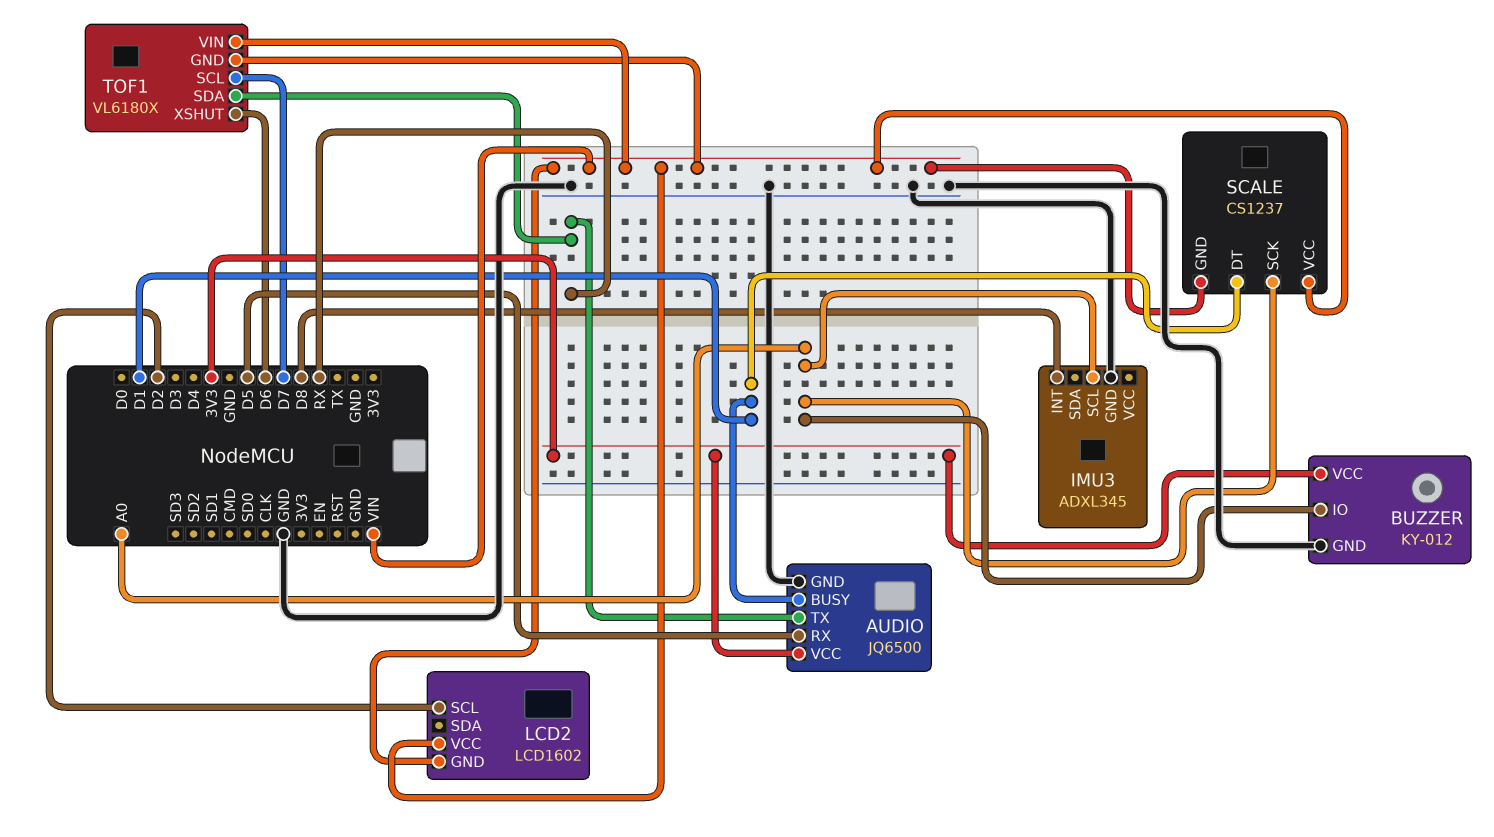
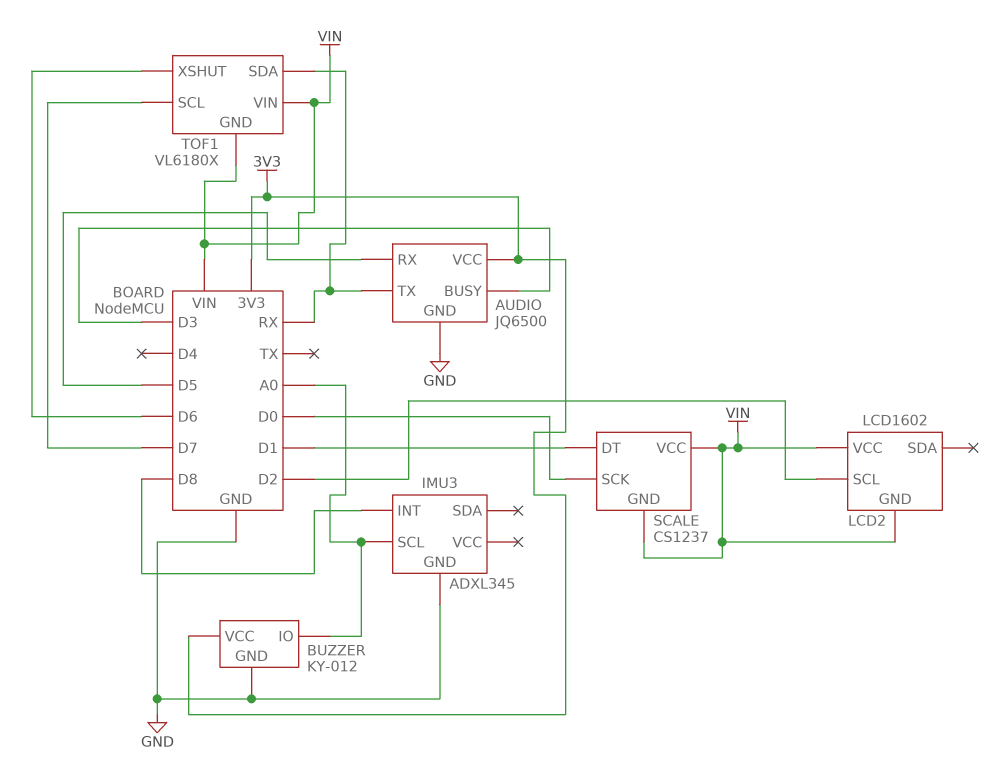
AUDIO pin BUSY: D1 -> D3
SCALE pin SCK: A0 -> D0

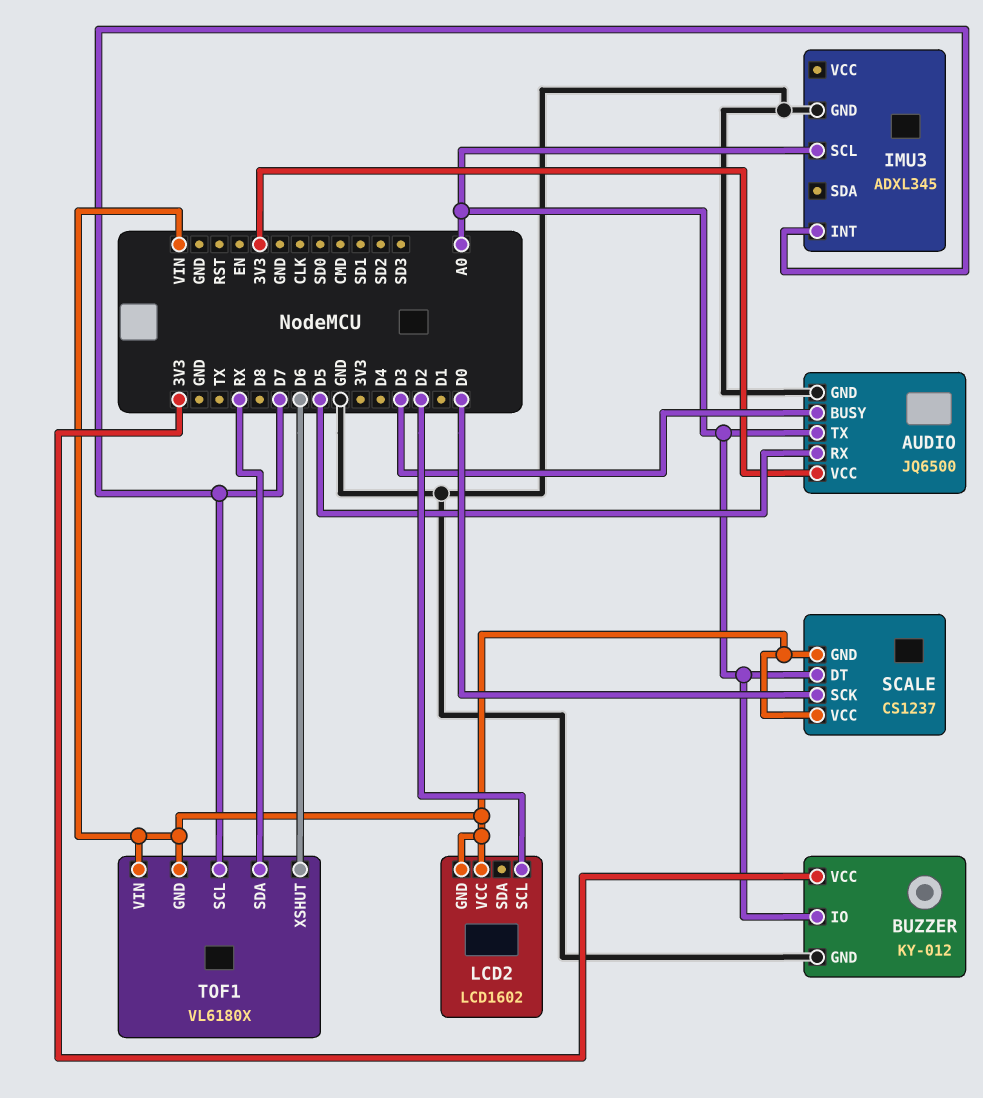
AUDIO pin TX: RX -> A0
IMU3 pin INT: D8 -> D7
SCALE pin DT: D1 -> A0

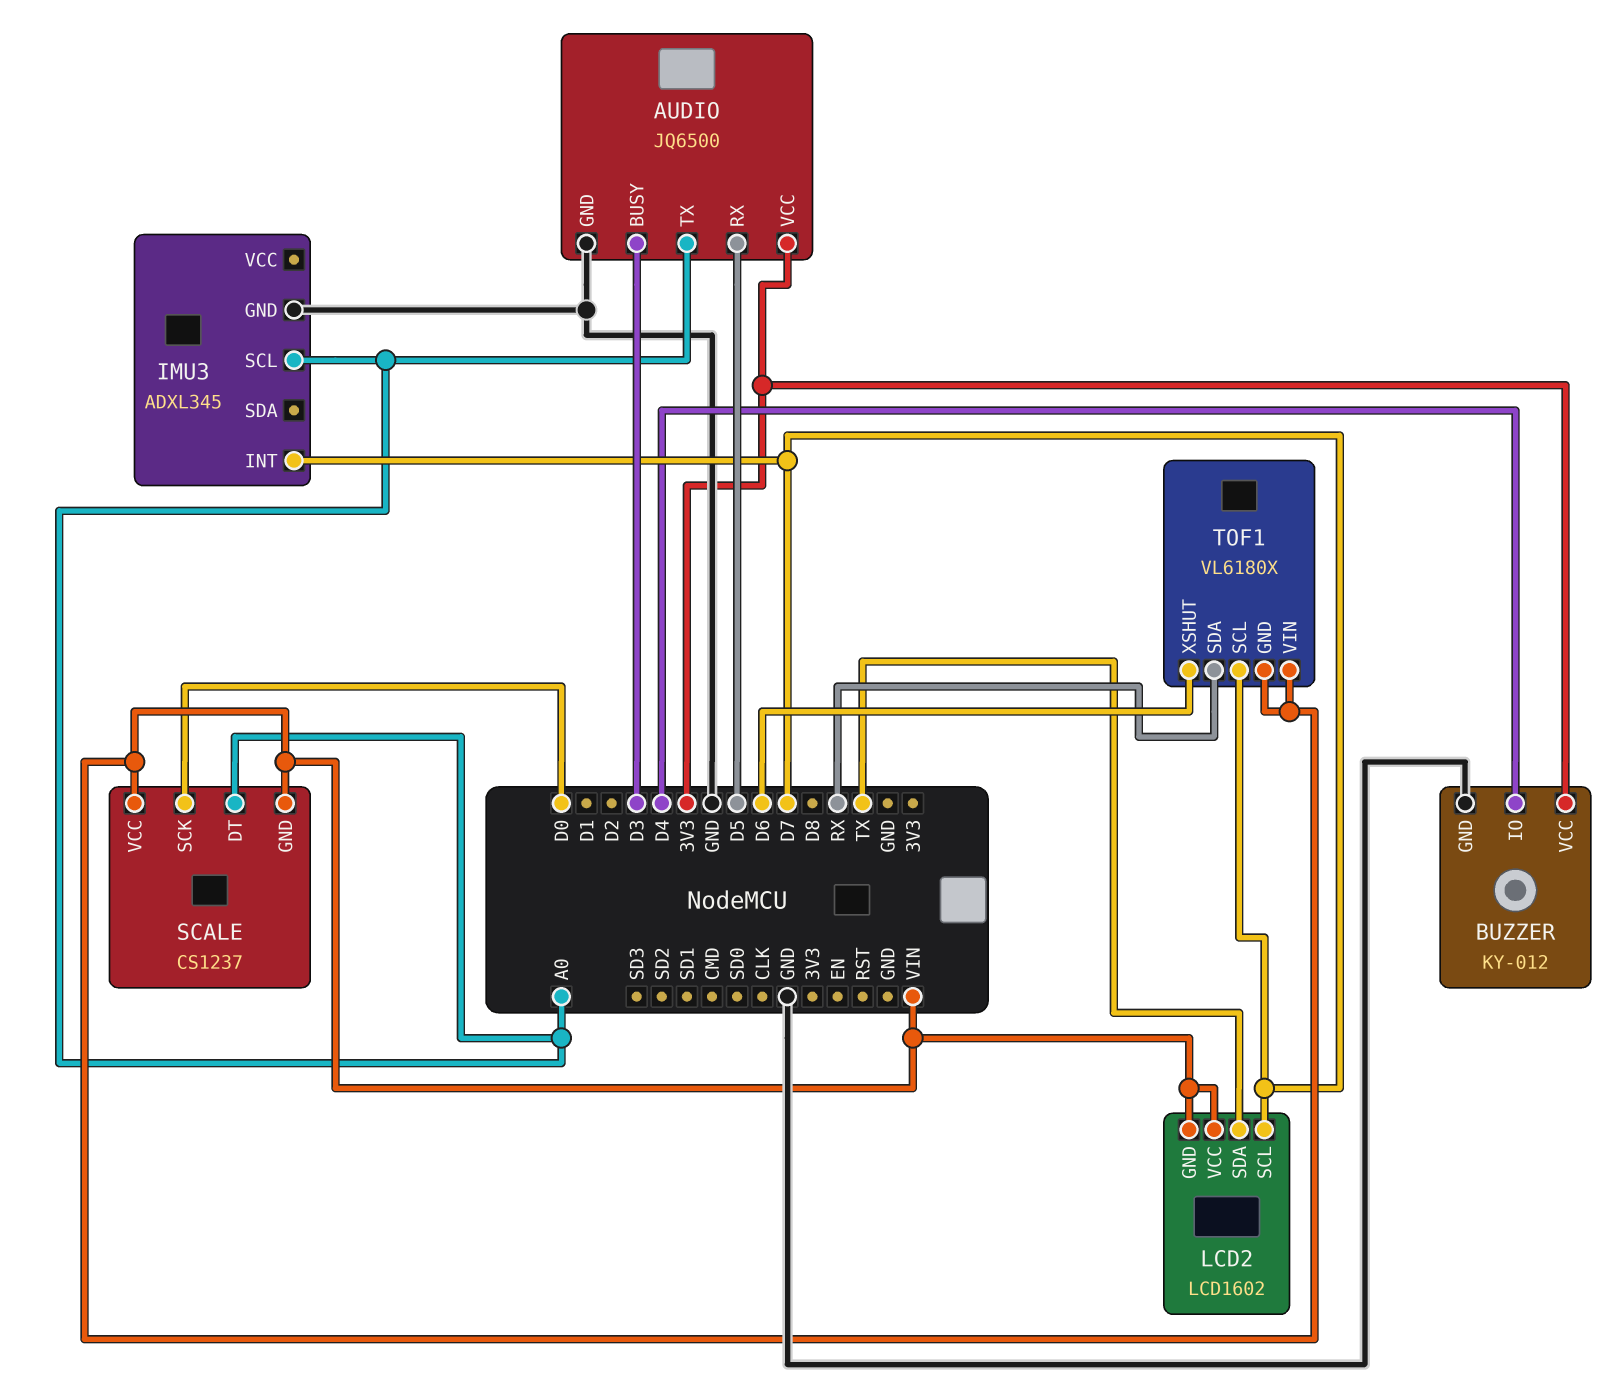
BUZZER pin IO: A0 -> D4
LCD2 pin SCL: D2 -> D7
LCD2 pin SDA: none -> TX

